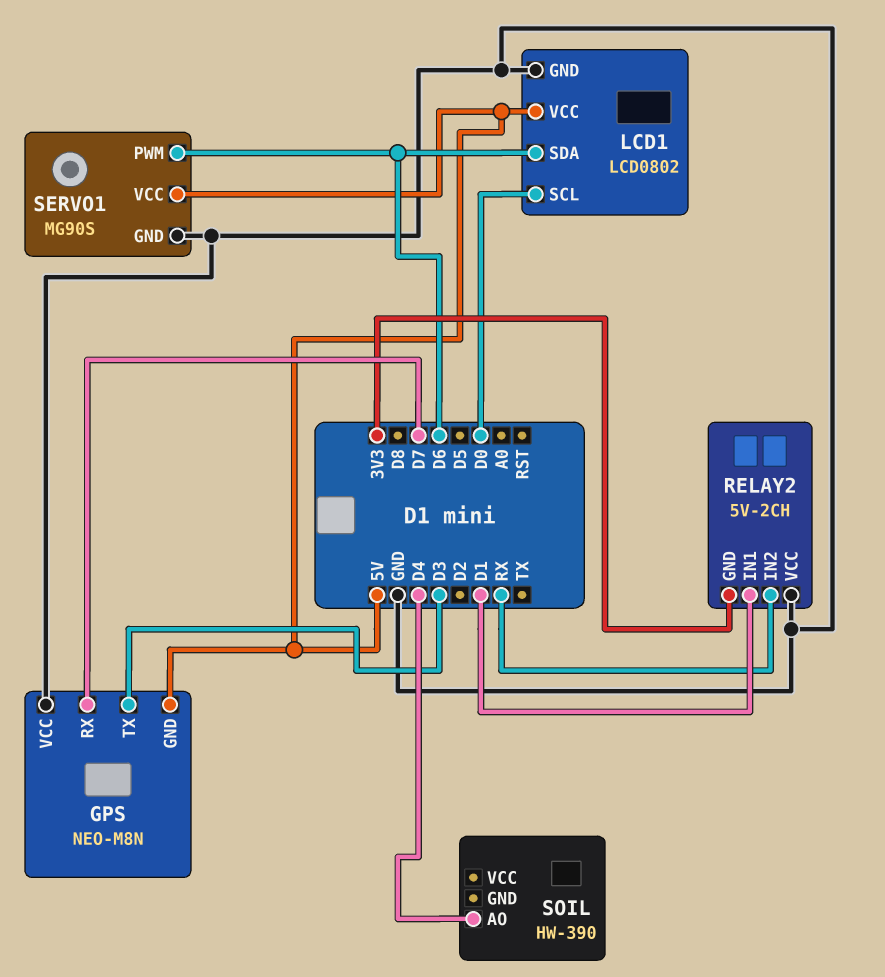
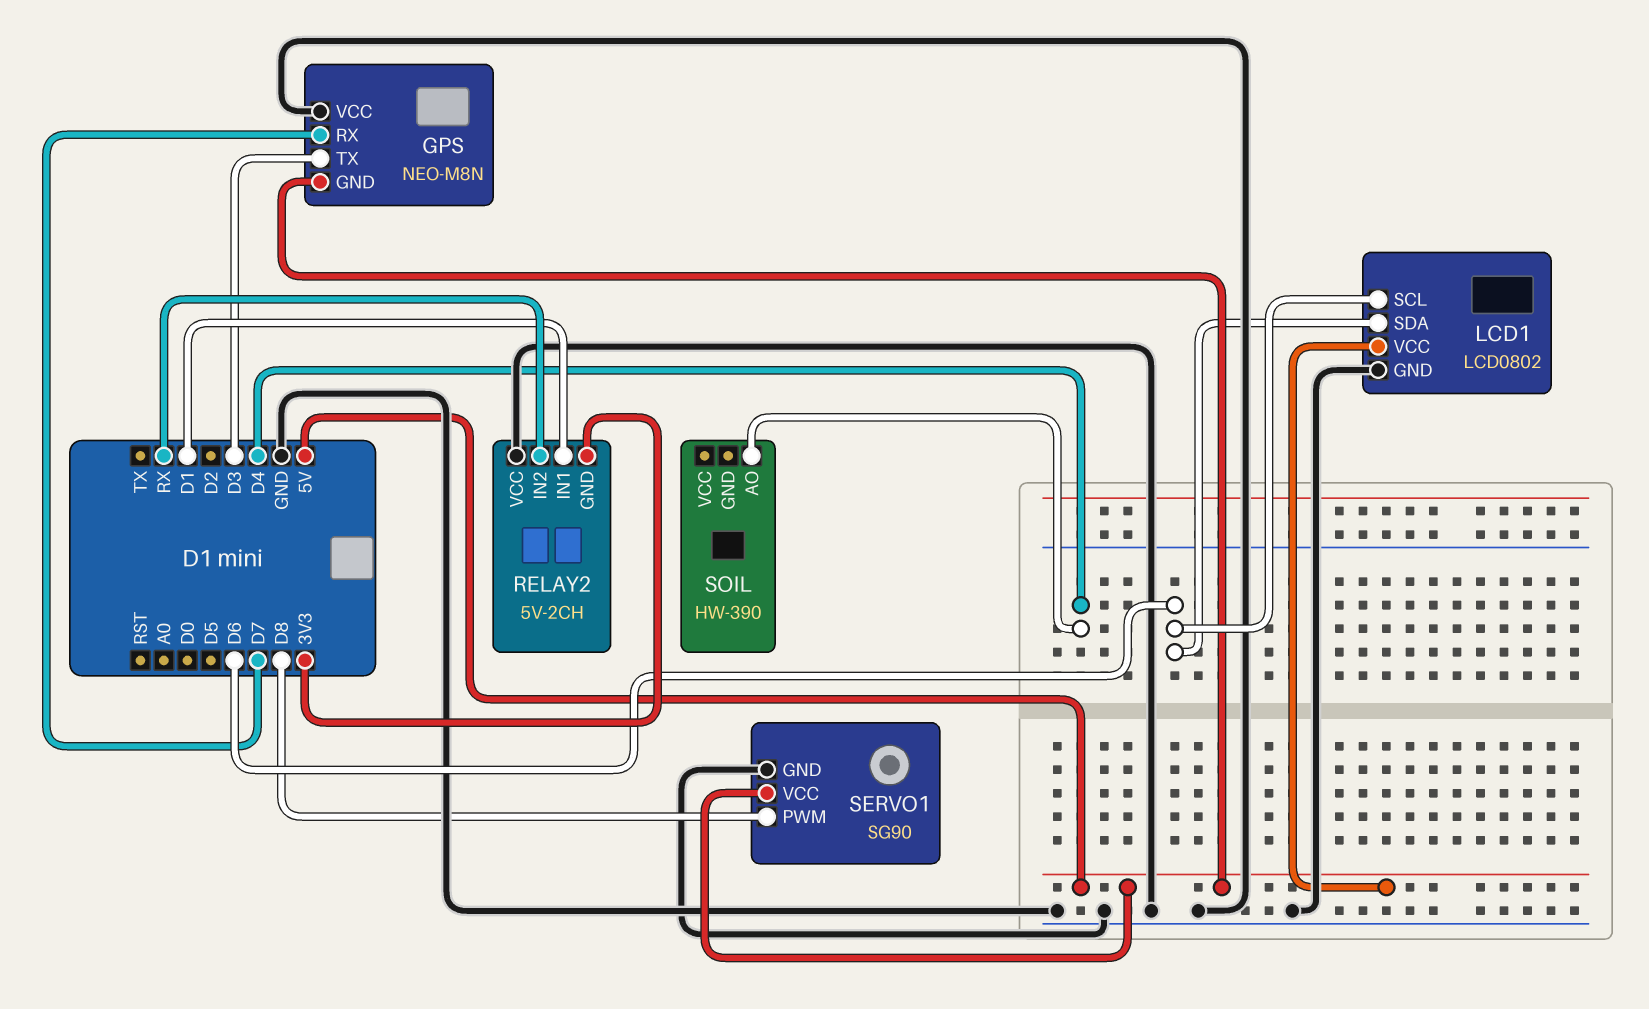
LCD1 pin SCL: D0 -> D6
SERVO1: MG90S -> SG90
SERVO1 pin PWM: D6 -> D8

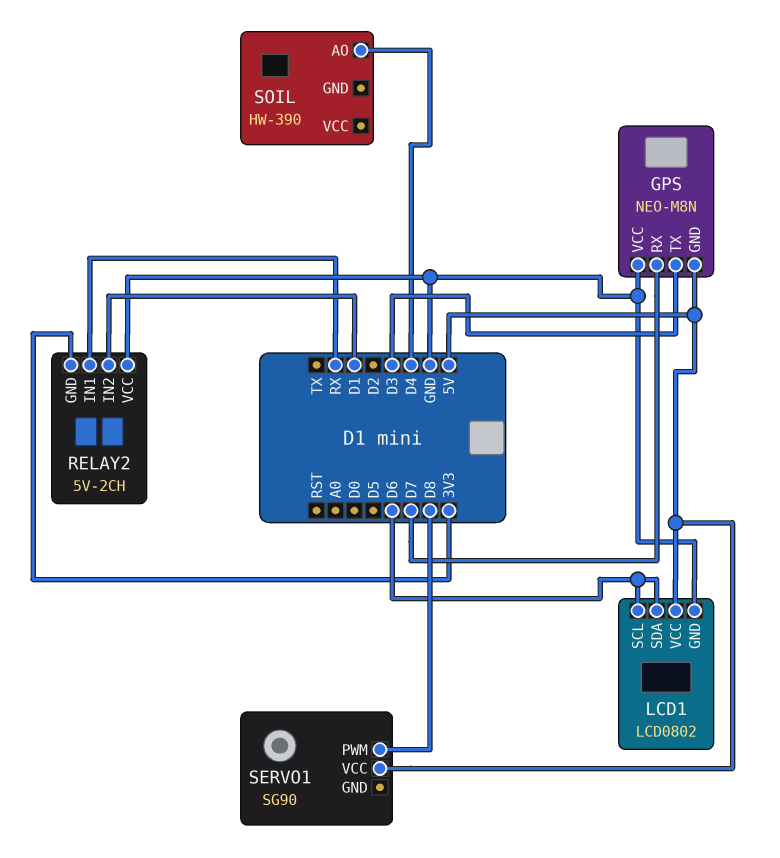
RELAY2 pin IN1: D1 -> RX
RELAY2 pin IN2: RX -> D1
SERVO1 pin GND: GND -> none

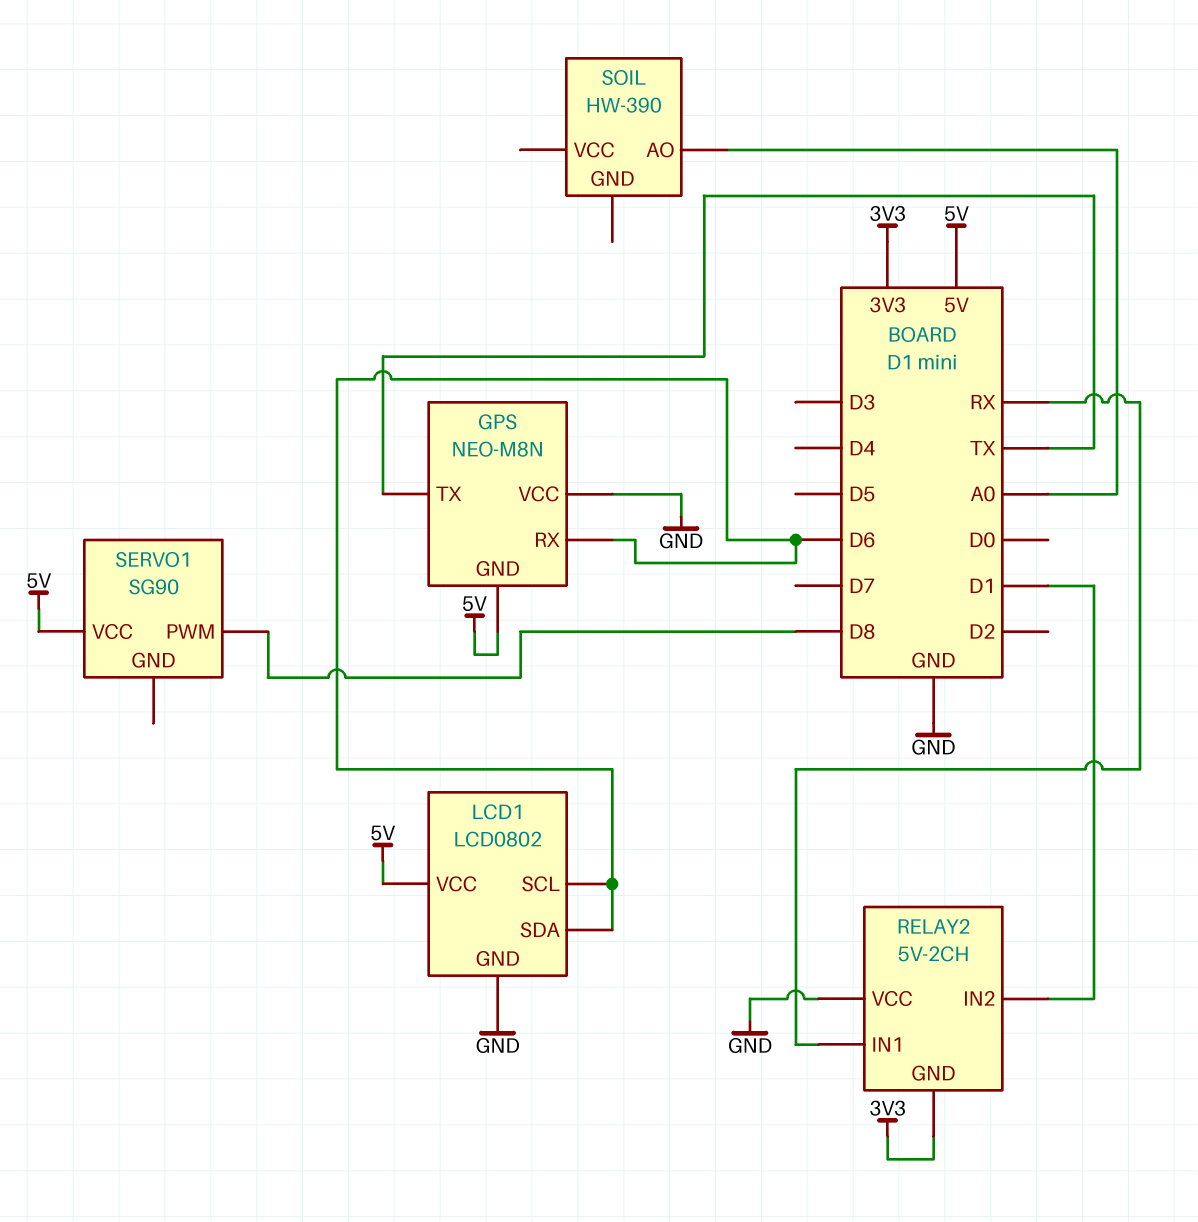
GPS pin RX: D7 -> D6
GPS pin TX: D3 -> TX
SOIL pin AO: D4 -> A0

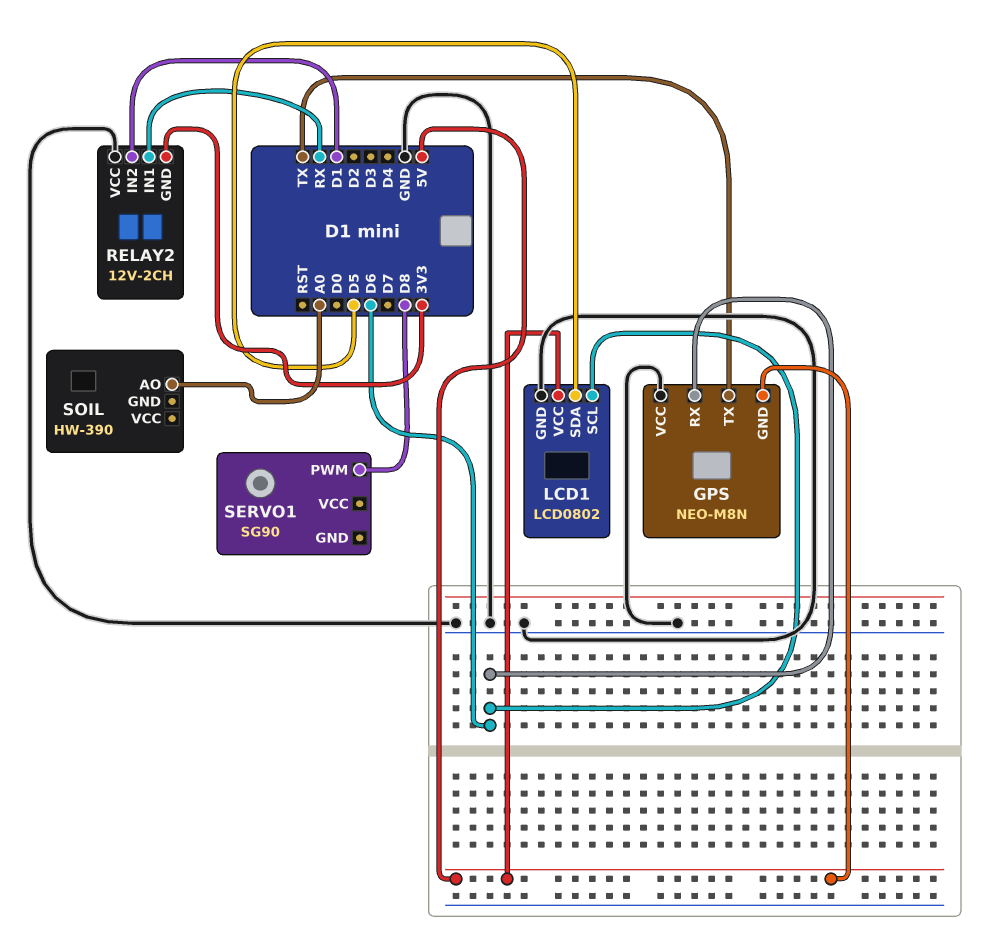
LCD1 pin SDA: D6 -> D5
RELAY2: 5V-2CH -> 12V-2CH
SERVO1 pin VCC: 5V -> none

